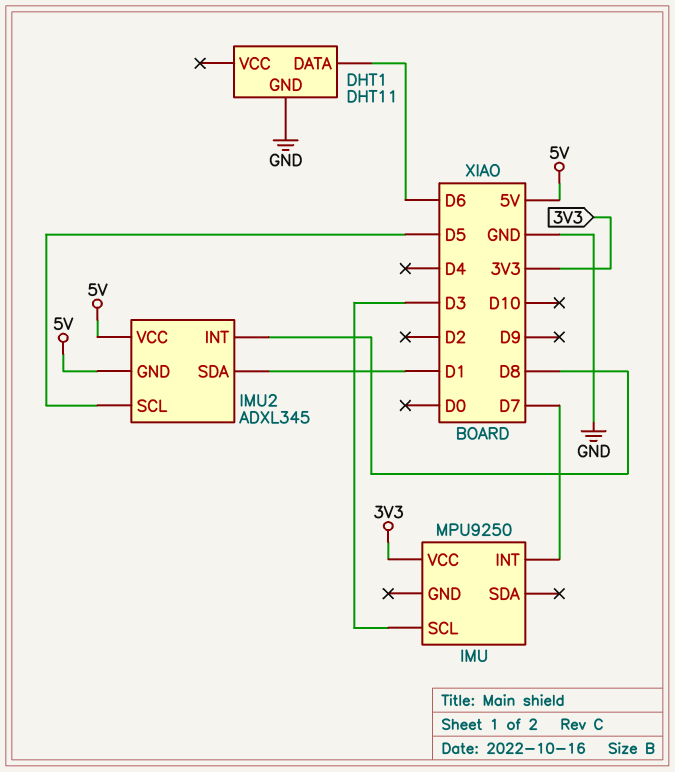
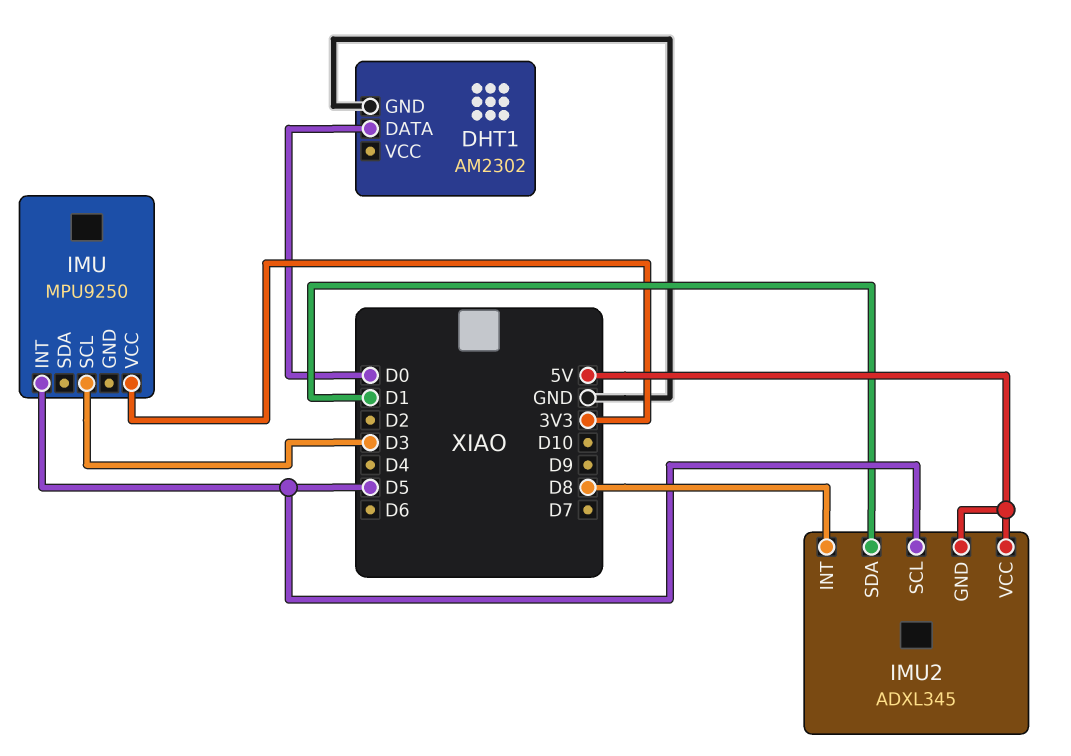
DHT1: DHT11 -> AM2302
DHT1 pin DATA: D6 -> D0
IMU pin INT: D7 -> D5

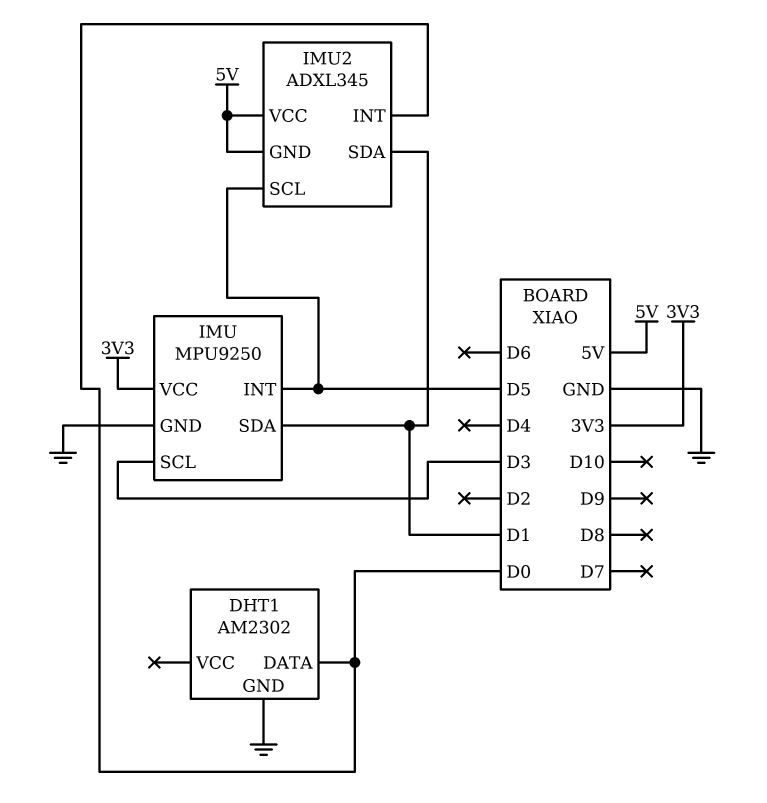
IMU pin GND: none -> GND
IMU pin SDA: none -> D1
IMU2 pin INT: D8 -> D0

